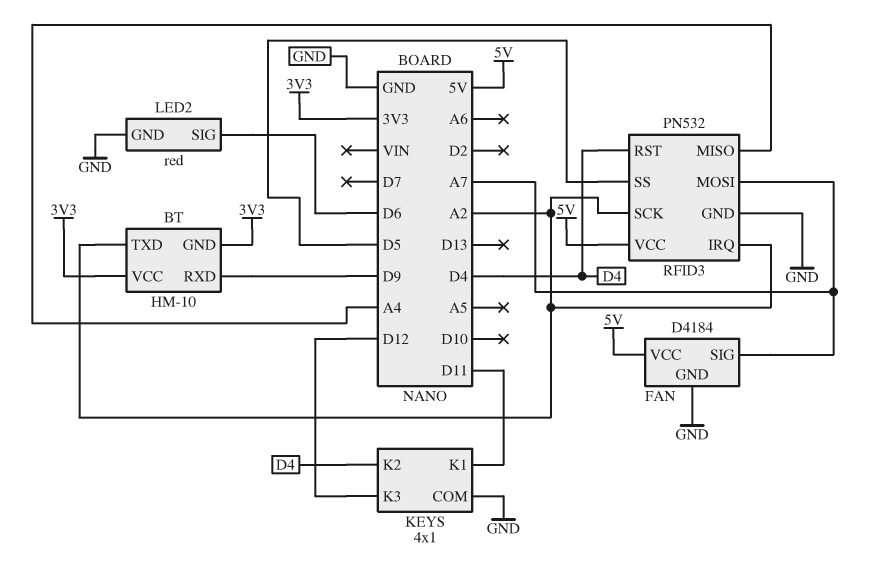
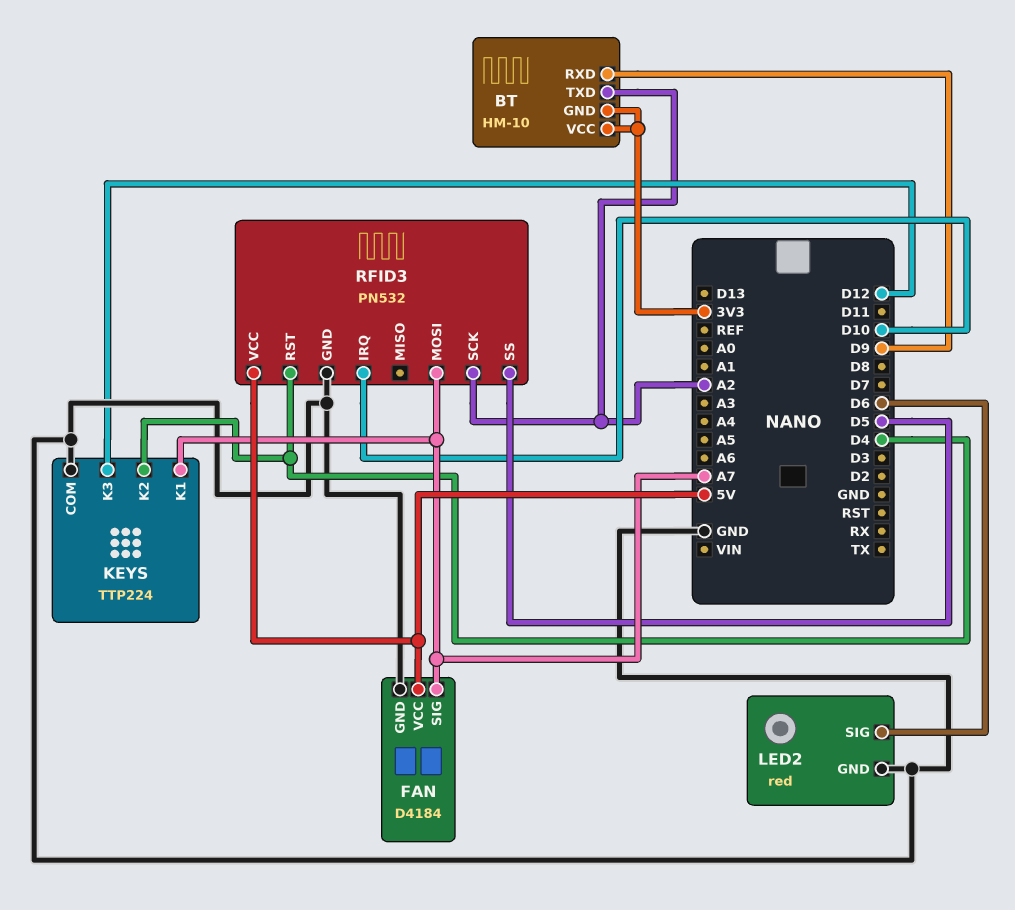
KEYS: 4x1 -> TTP224
KEYS pin K1: D11 -> A7
RFID3 pin IRQ: A2 -> D10
RFID3 pin MISO: A4 -> none

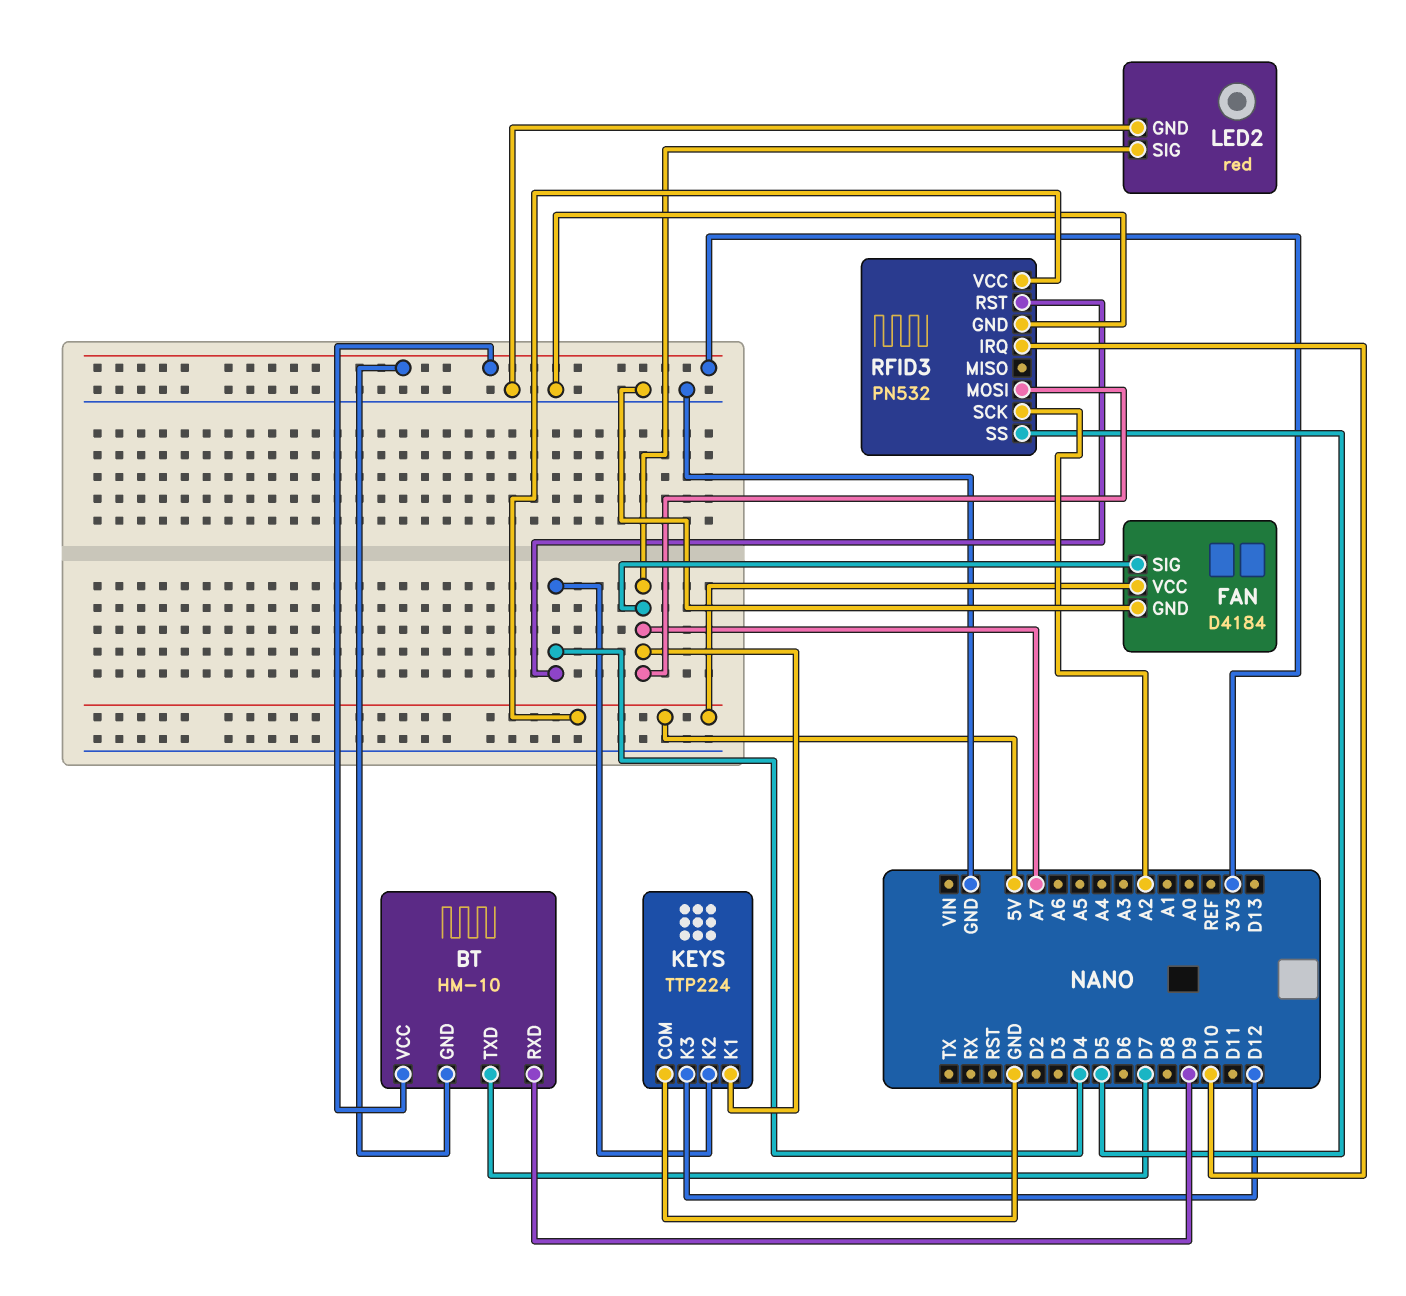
BT pin TXD: A2 -> D7
LED2 pin SIG: D6 -> A7

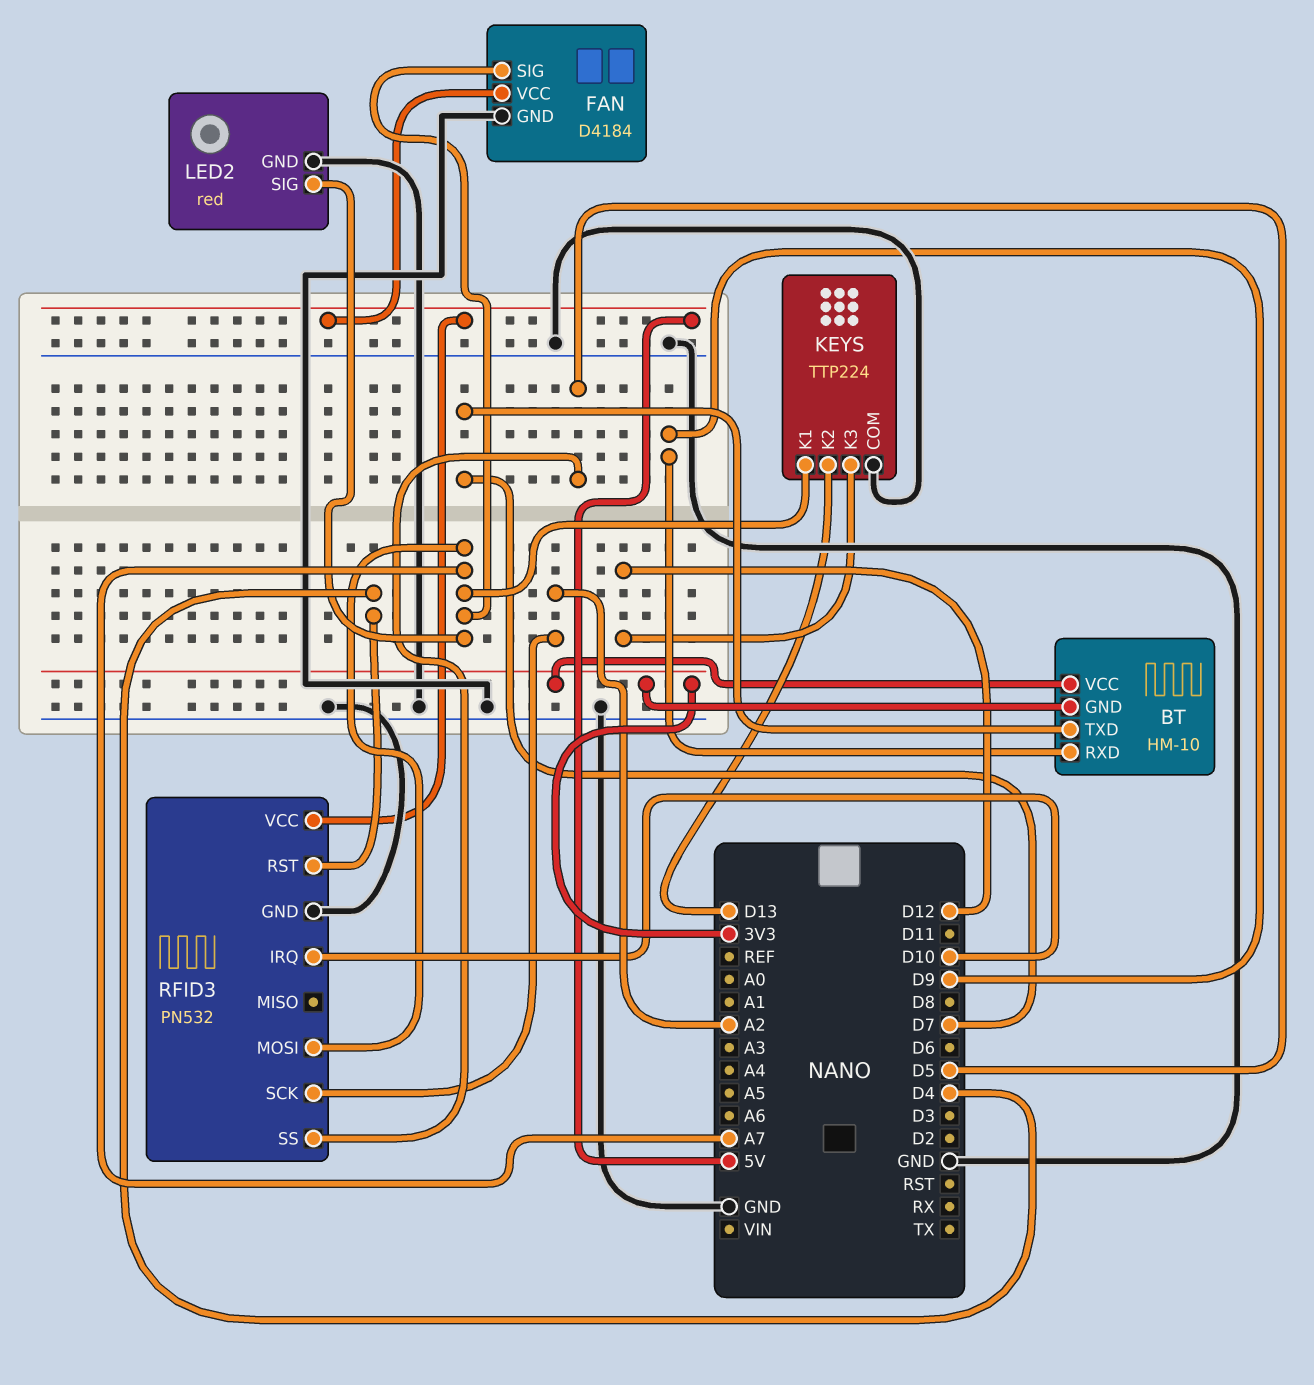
KEYS pin K2: D4 -> D13

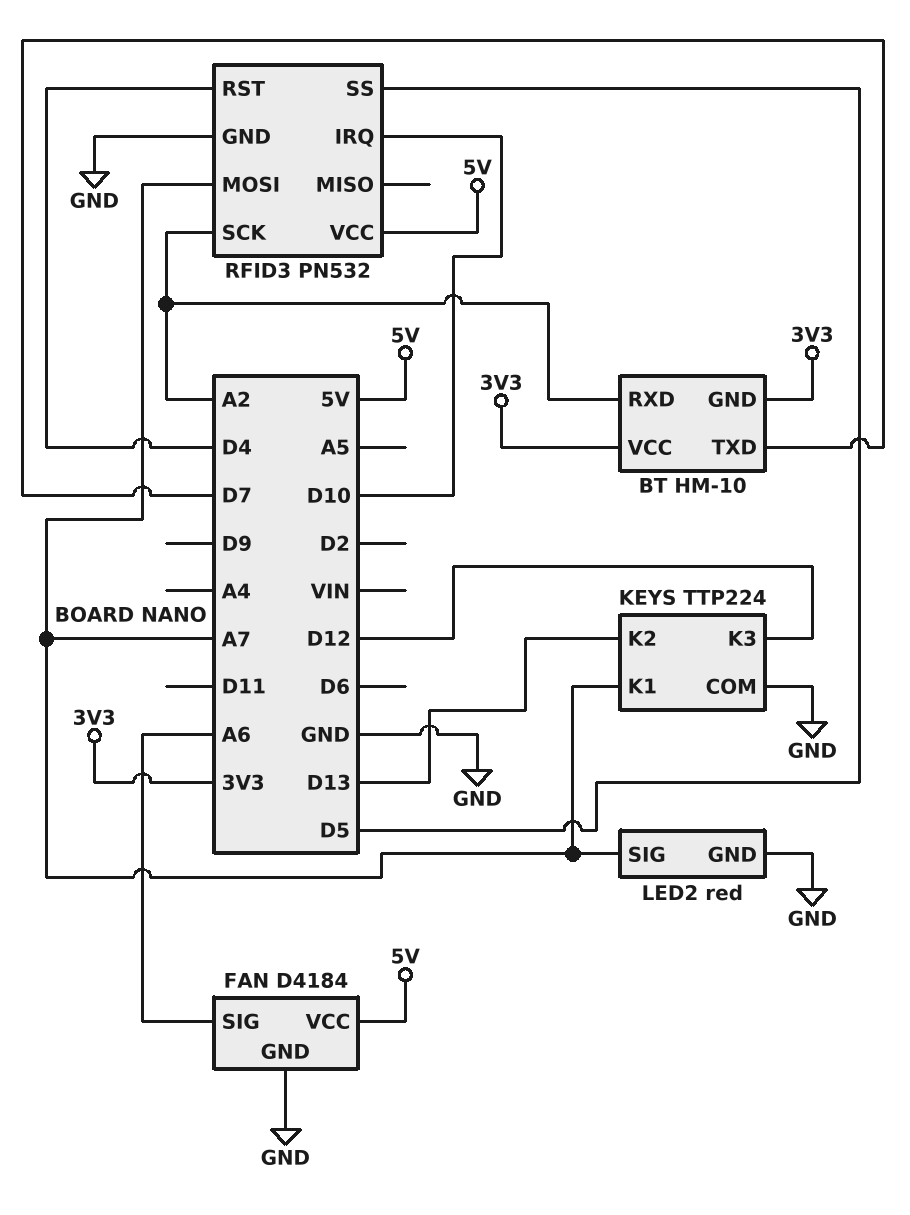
BT pin RXD: D9 -> A2
FAN pin SIG: A7 -> A6

